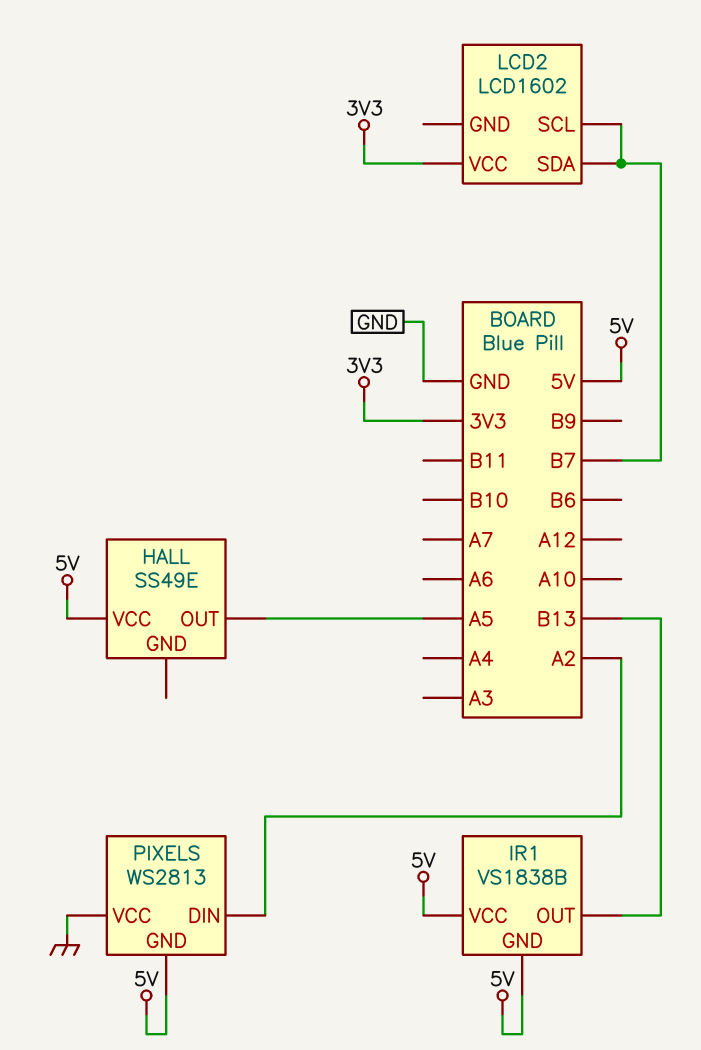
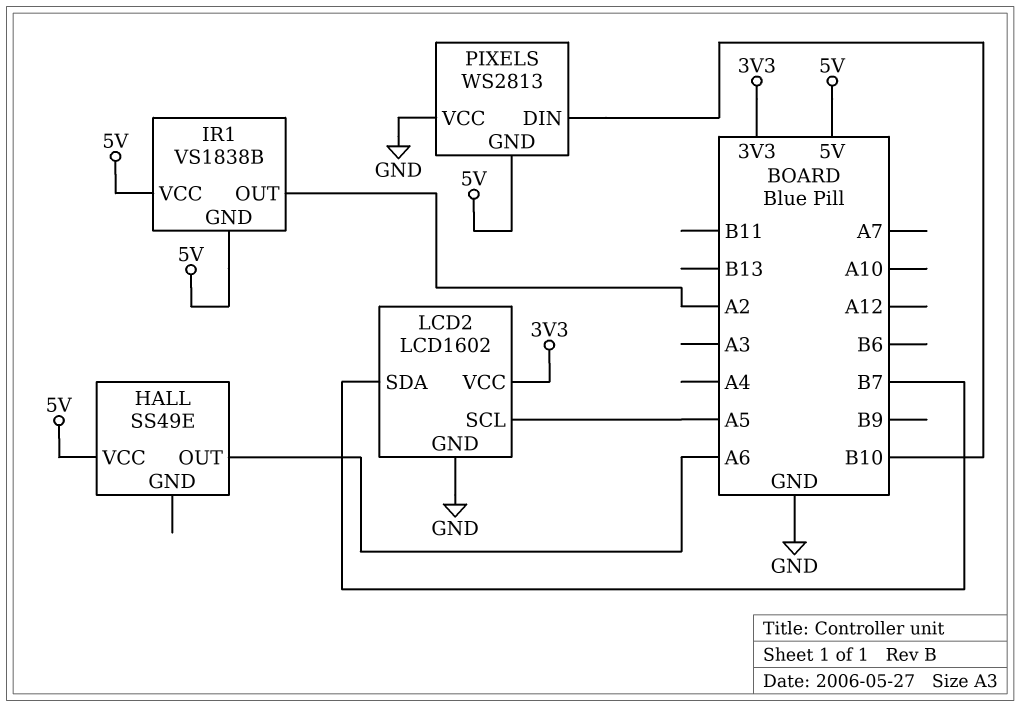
HALL pin OUT: A5 -> A6
IR1 pin OUT: B13 -> A2
LCD2 pin GND: none -> GND
LCD2 pin SCL: B7 -> A5
PIXELS pin DIN: A2 -> B10

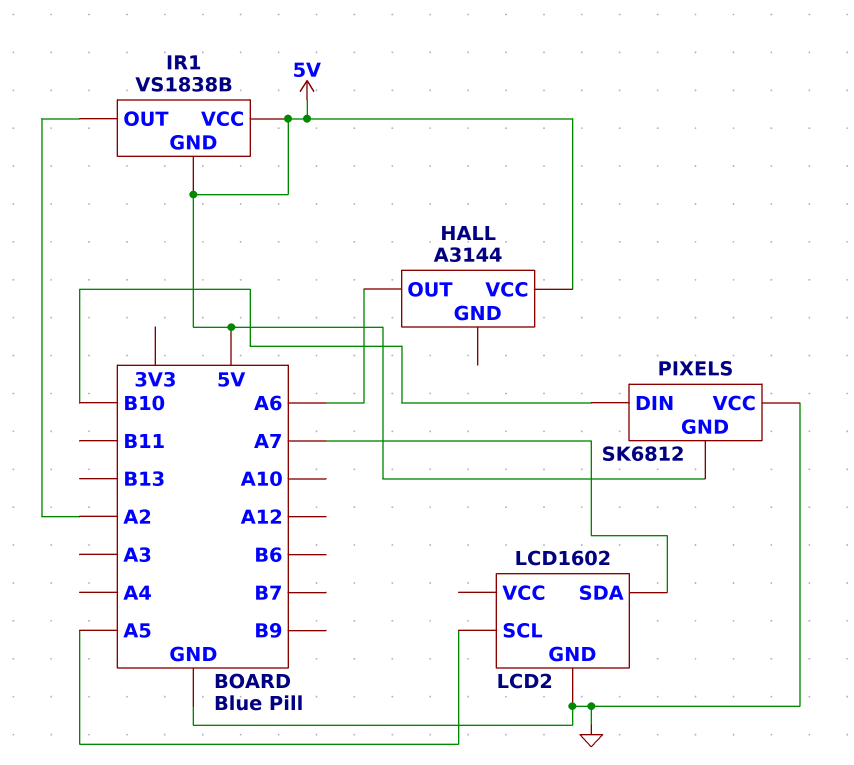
HALL: SS49E -> A3144
LCD2 pin SDA: B7 -> A7
LCD2 pin VCC: 3V3 -> none
PIXELS: WS2813 -> SK6812

